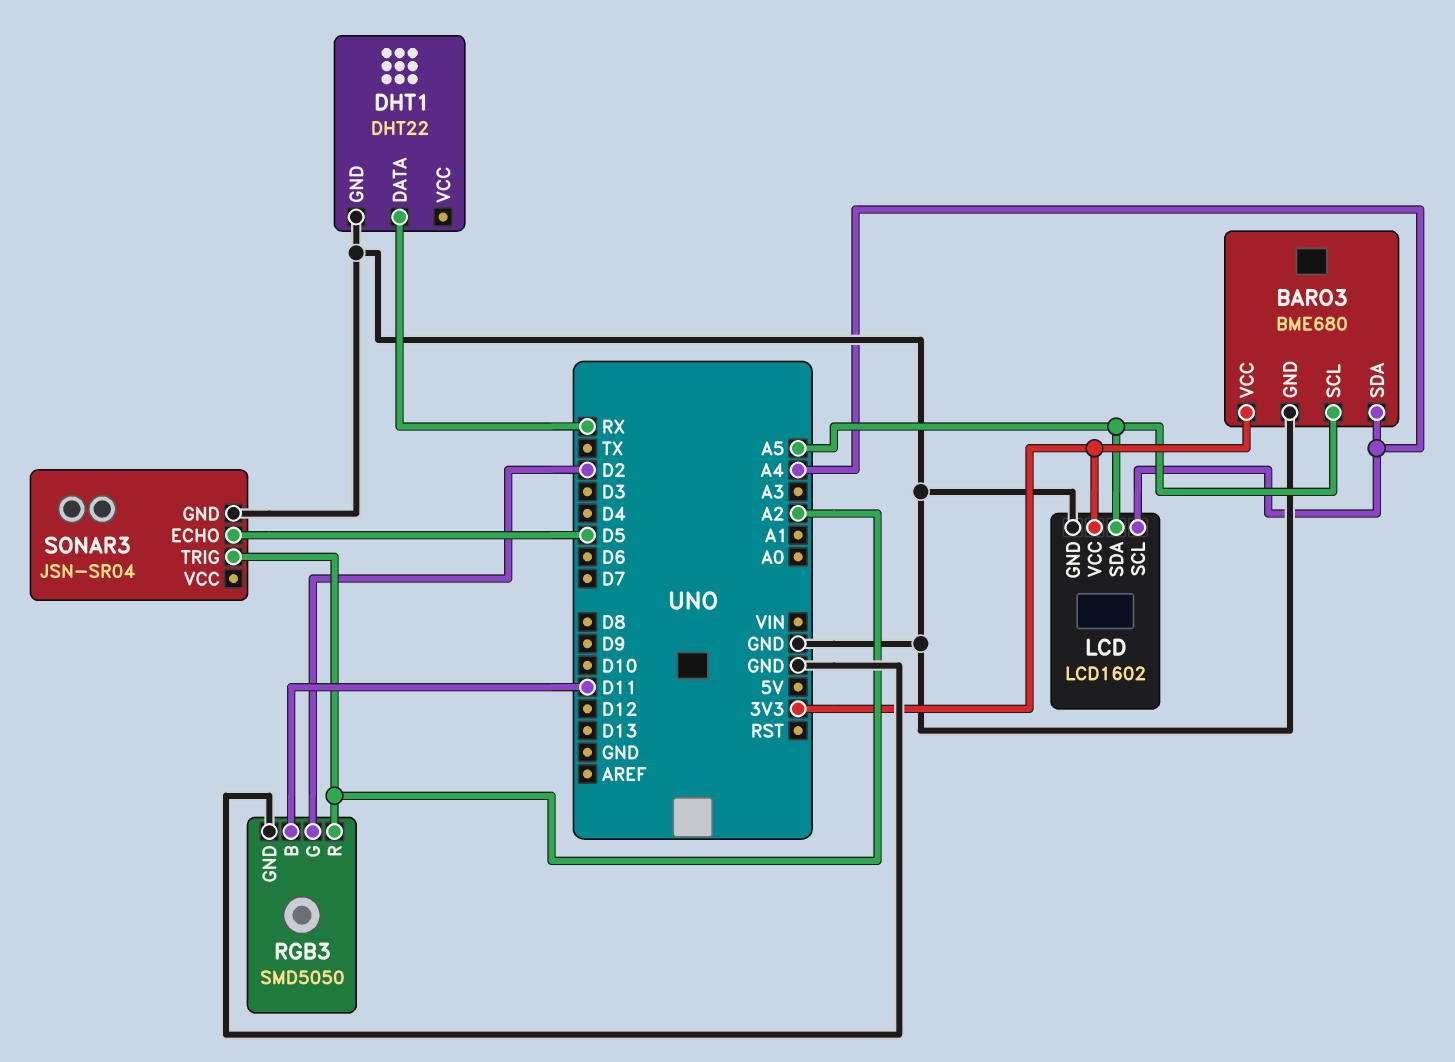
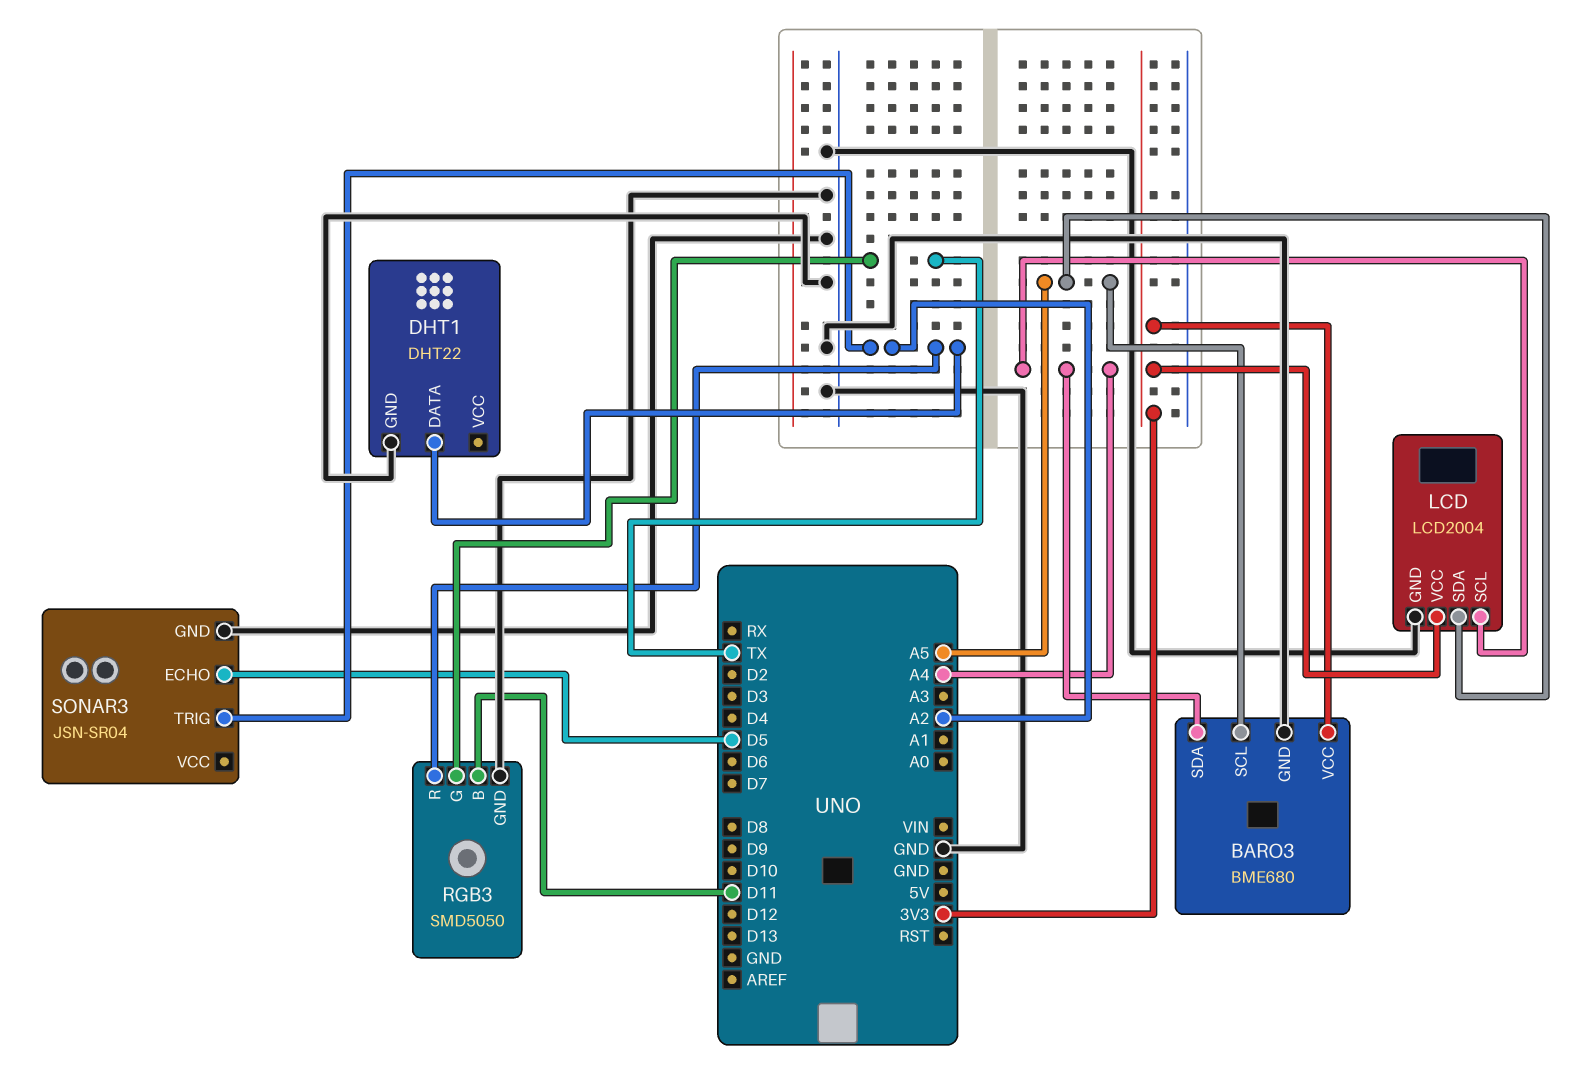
DHT1 pin DATA: RX -> A2
LCD: LCD1602 -> LCD2004
RGB3 pin G: D2 -> TX

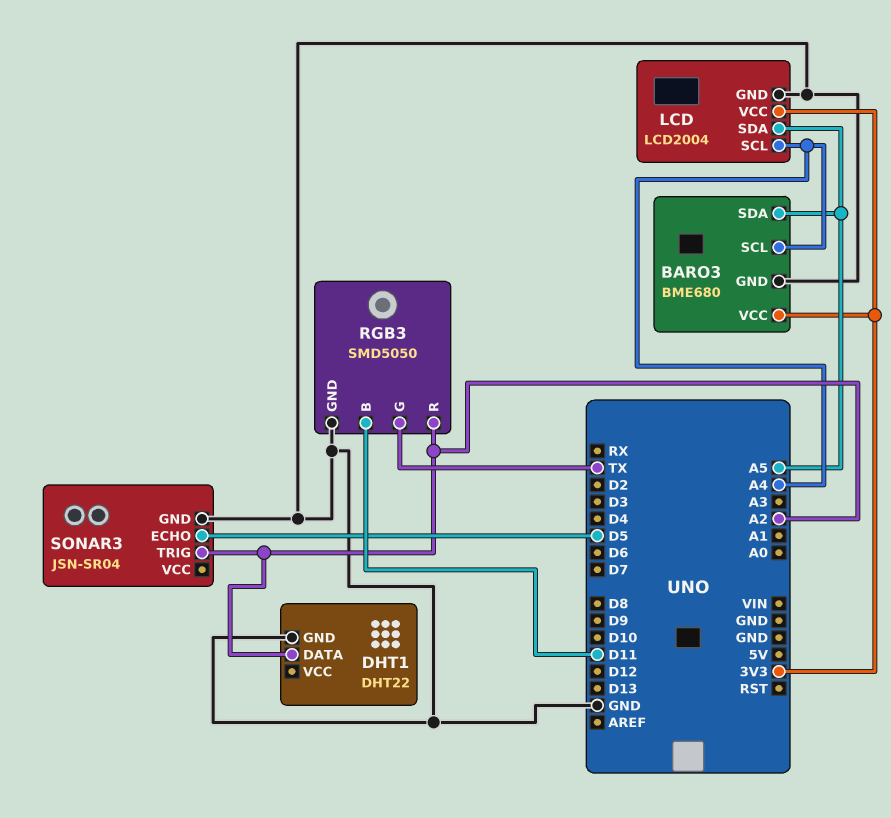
BARO3 pin SCL: A5 -> A4
BARO3 pin SDA: A4 -> A5

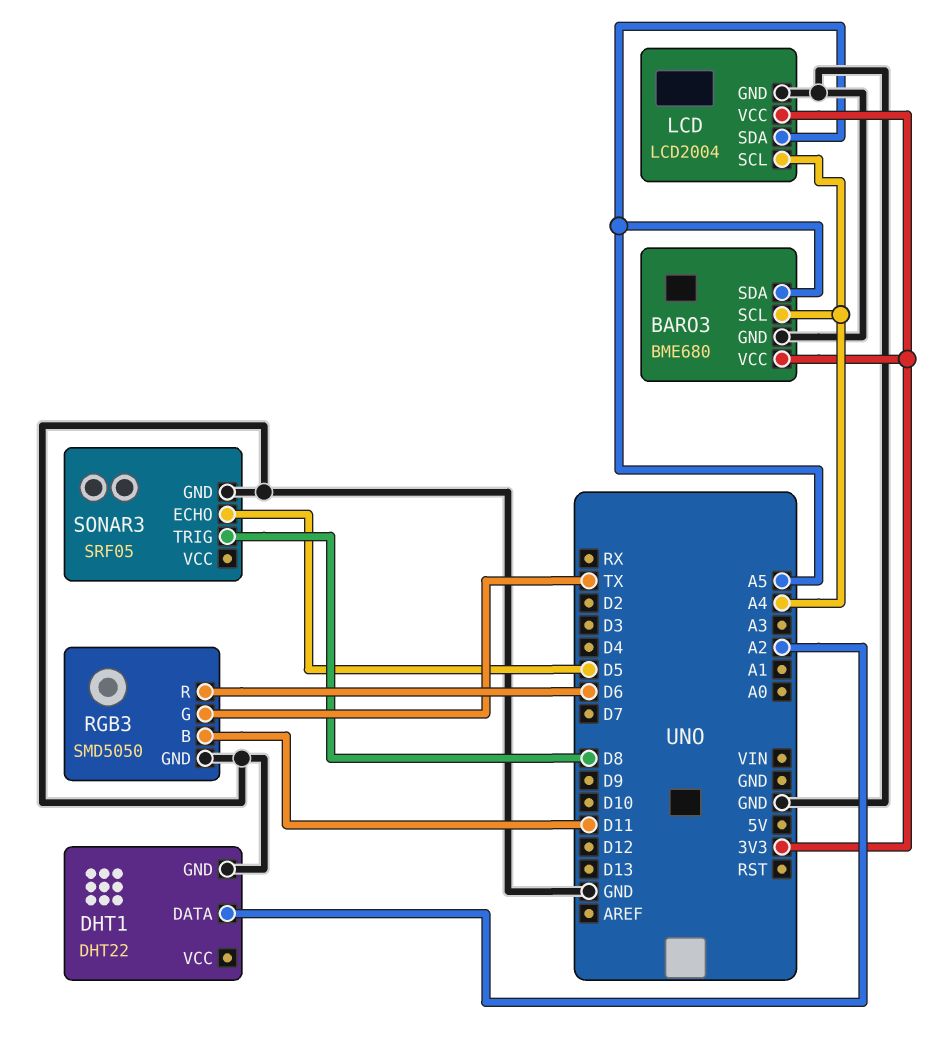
RGB3 pin R: A2 -> D6
SONAR3: JSN-SR04 -> SRF05
SONAR3 pin TRIG: A2 -> D8

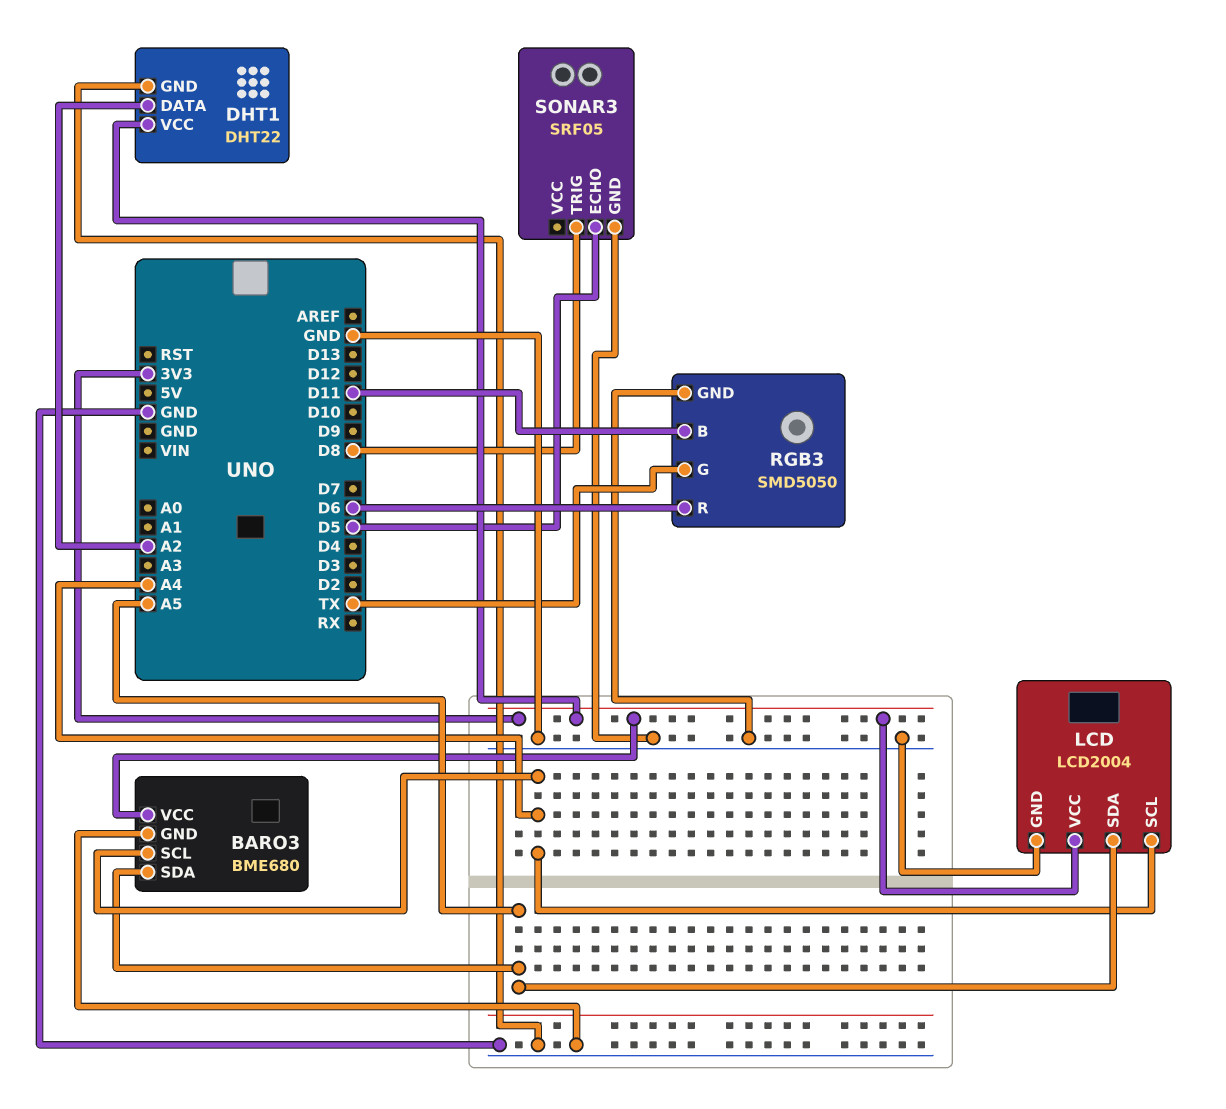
DHT1 pin VCC: none -> 3V3

